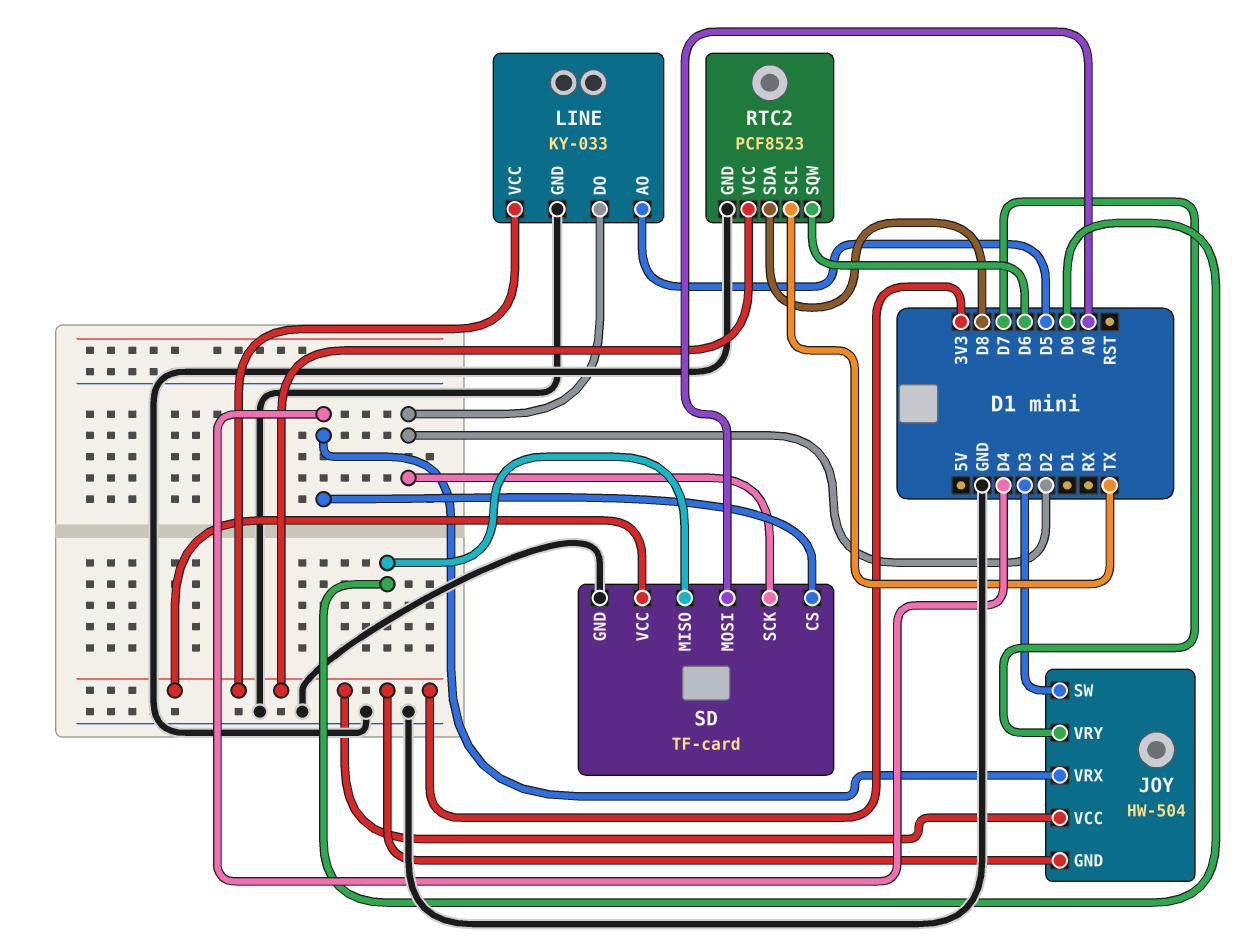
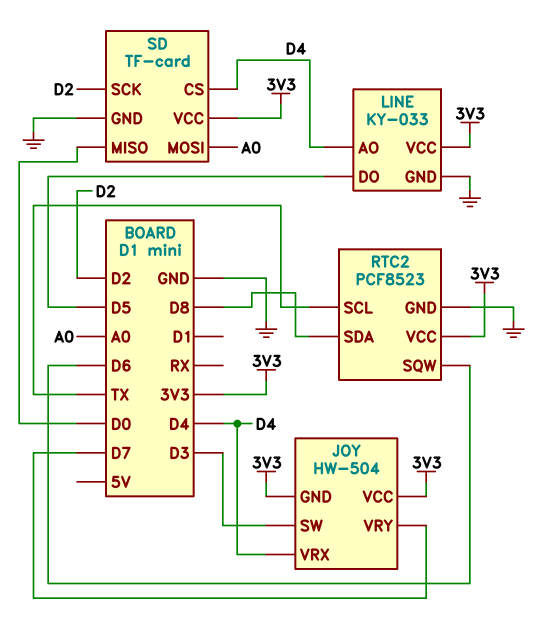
LINE pin AO: D5 -> D4
LINE pin DO: D2 -> D5

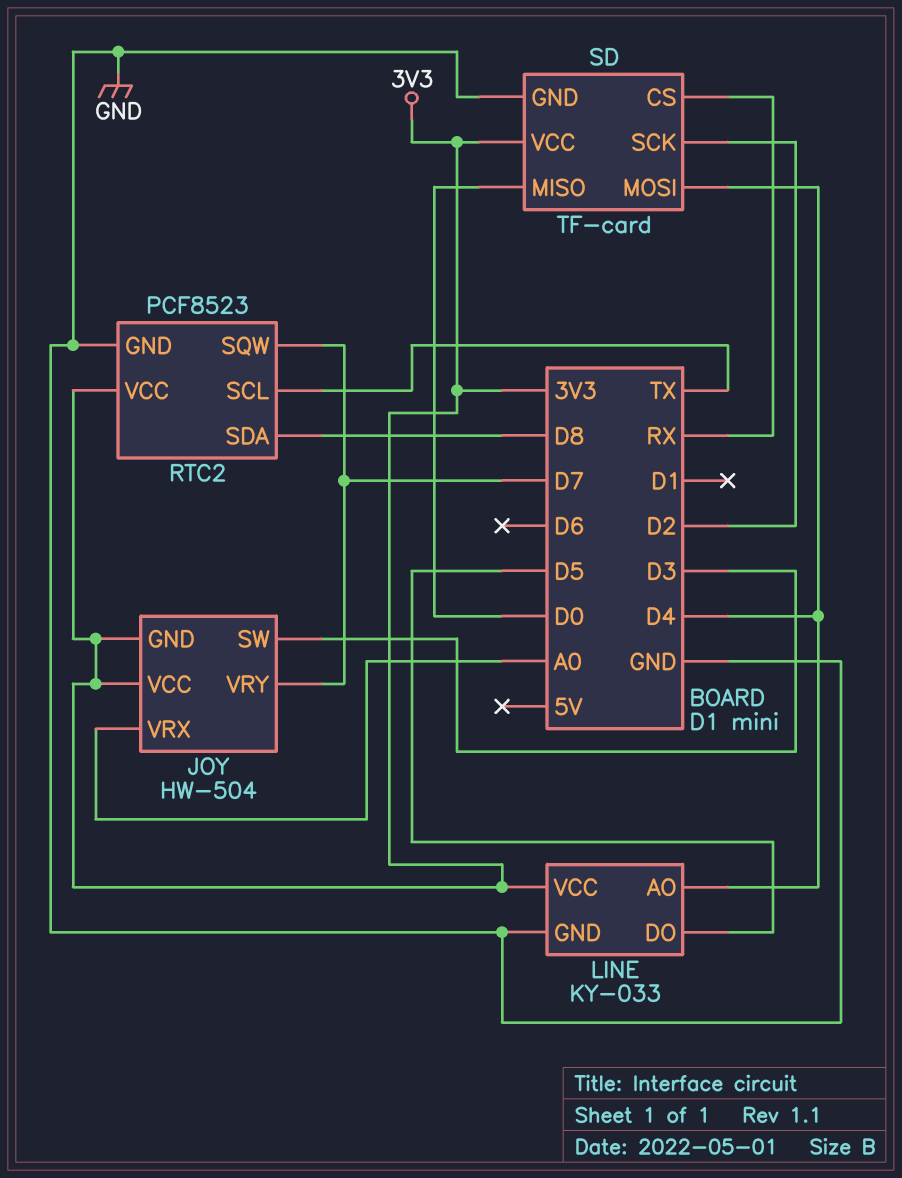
JOY pin VRX: D4 -> A0
RTC2 pin SQW: D6 -> D7
SD pin CS: D4 -> RX
SD pin MOSI: A0 -> D4

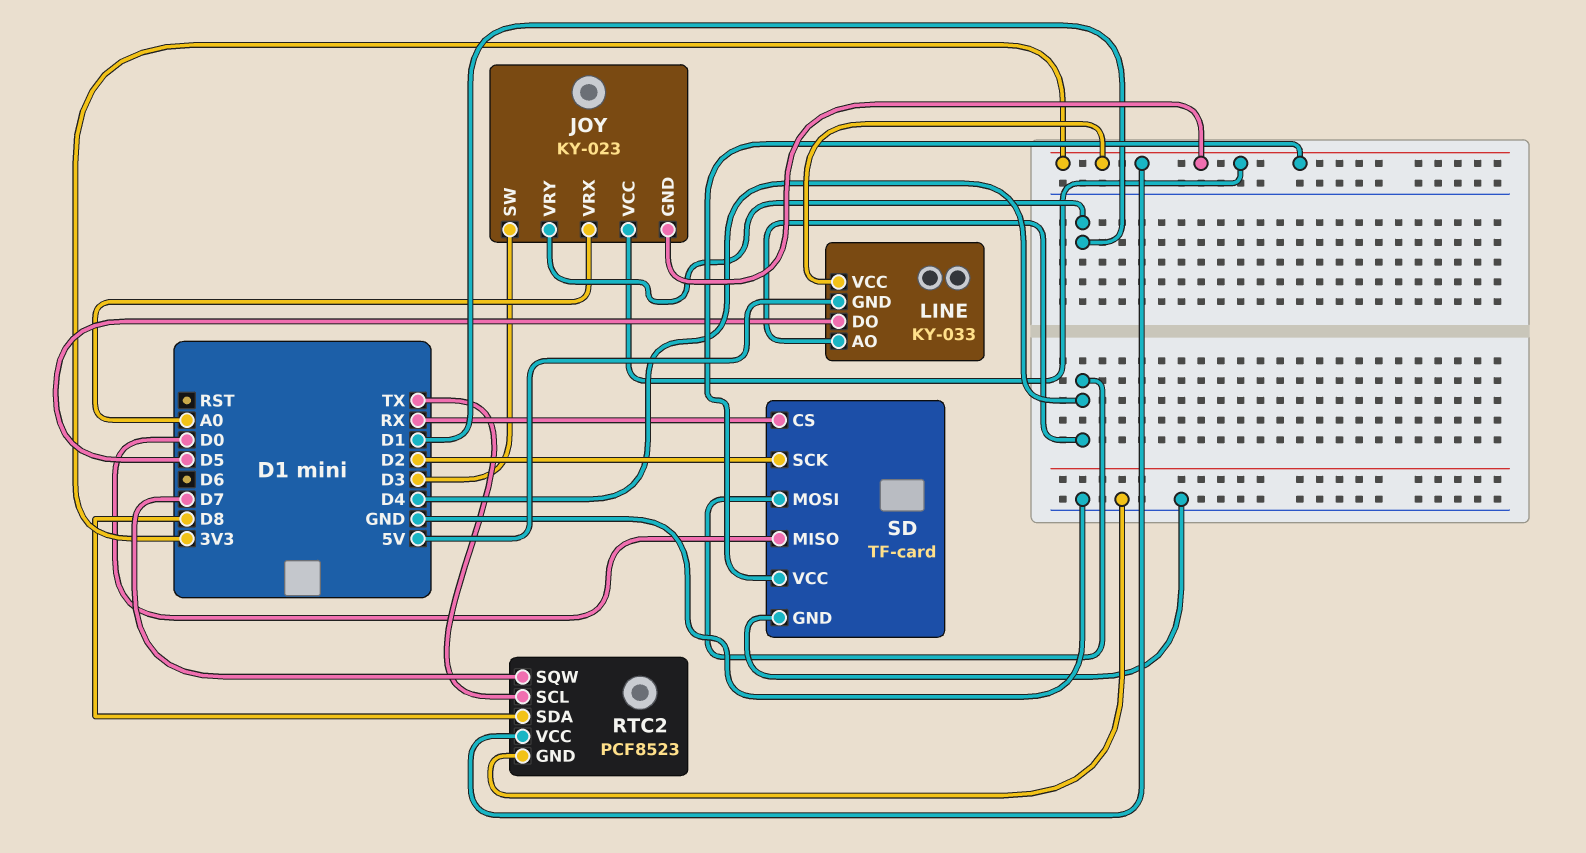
JOY: HW-504 -> KY-023
JOY pin VRY: D7 -> D1
LINE pin GND: GND -> 5V

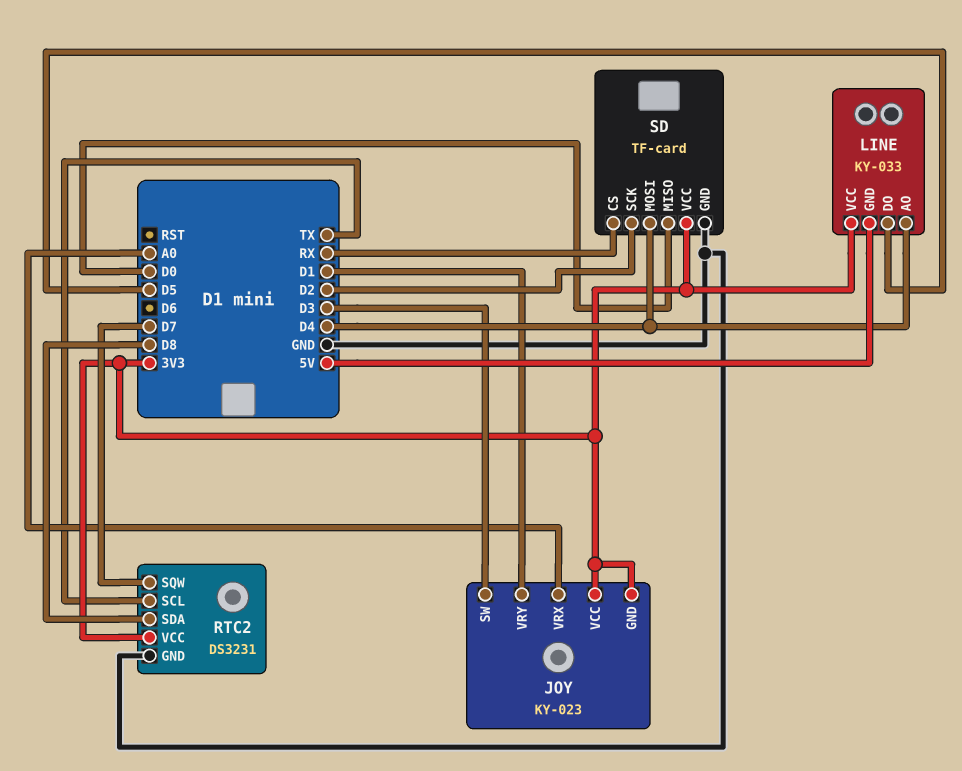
RTC2: PCF8523 -> DS3231

